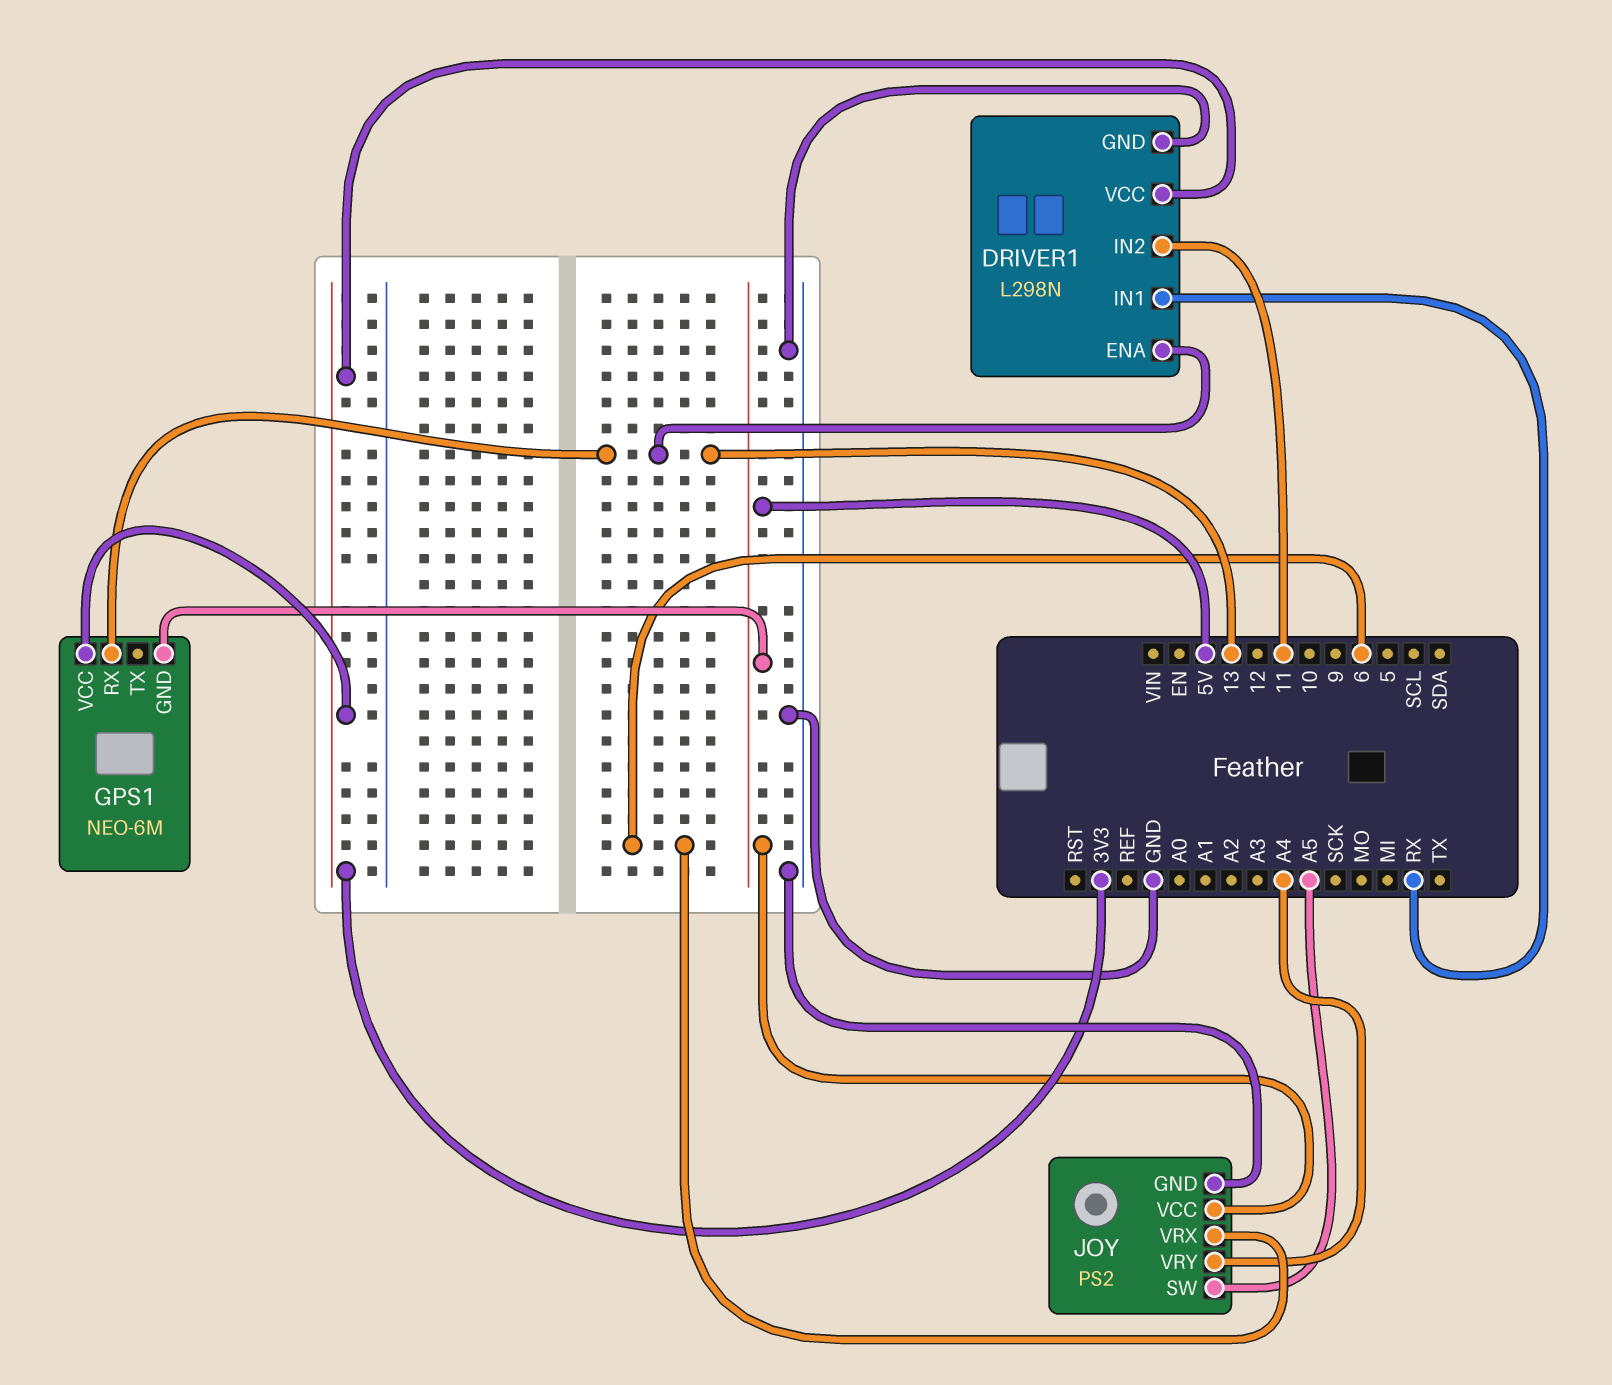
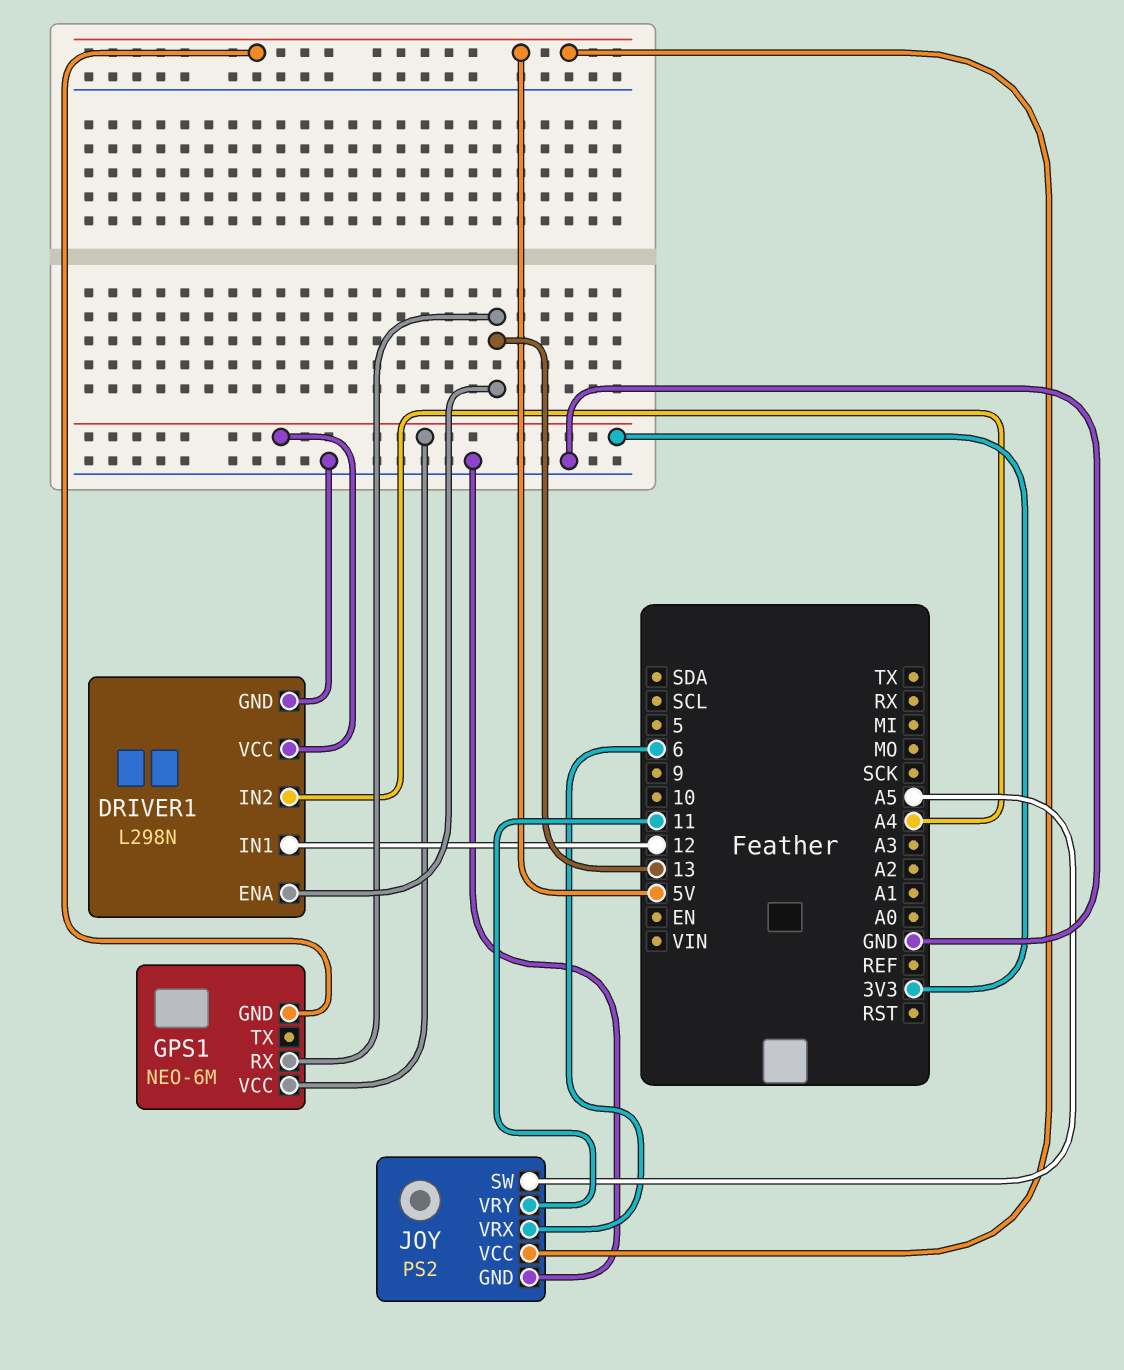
DRIVER1 pin IN1: RX -> 12
DRIVER1 pin IN2: 11 -> A4
JOY pin VRY: A4 -> 11

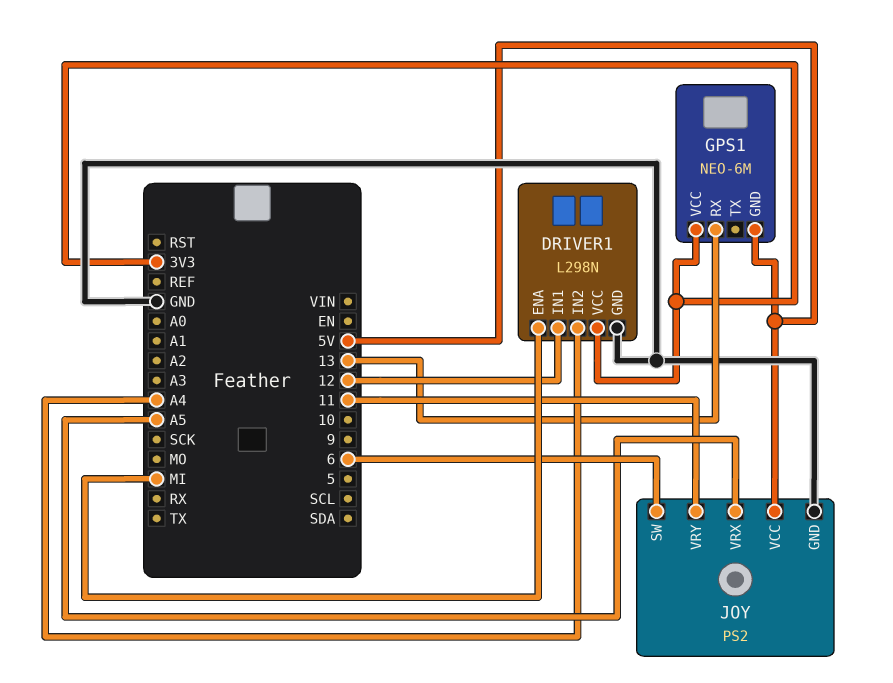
DRIVER1 pin ENA: 13 -> MI
JOY pin SW: A5 -> 6
JOY pin VRX: 6 -> A5

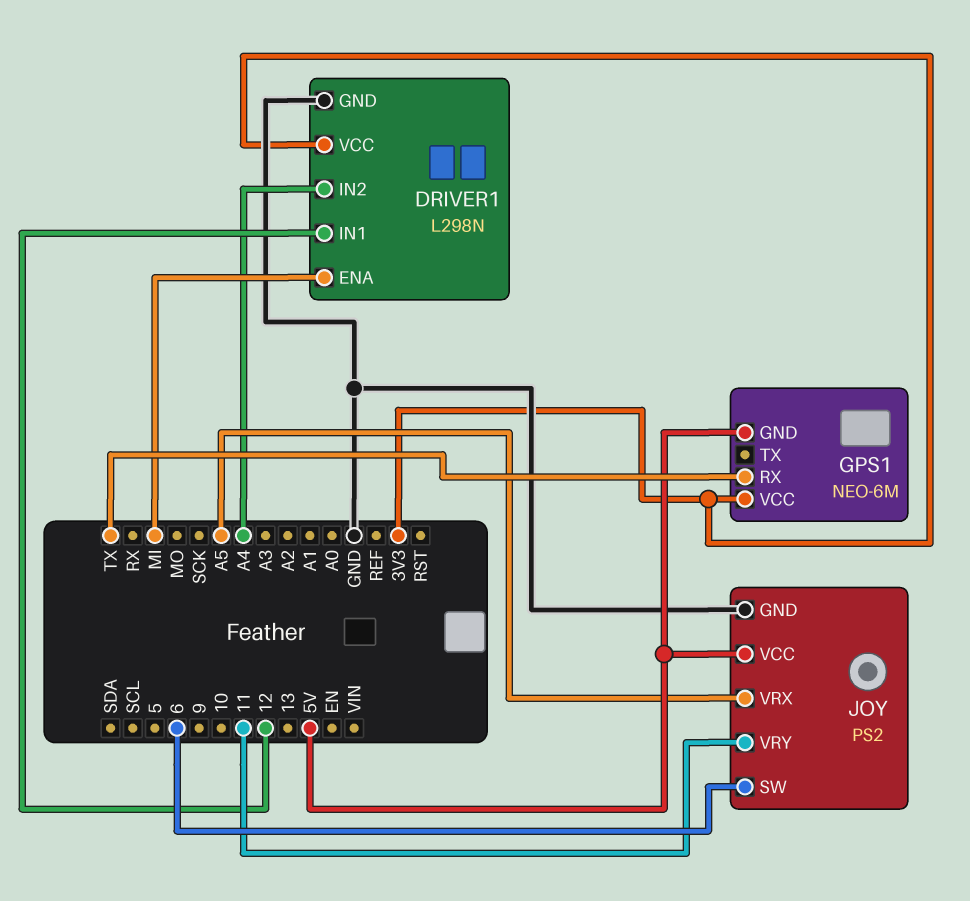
GPS1 pin RX: 13 -> TX

